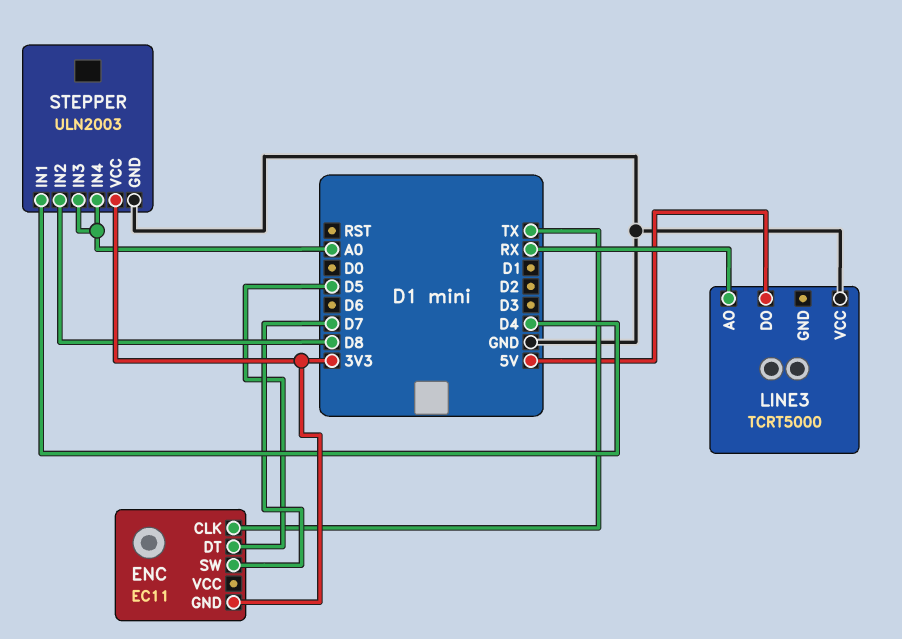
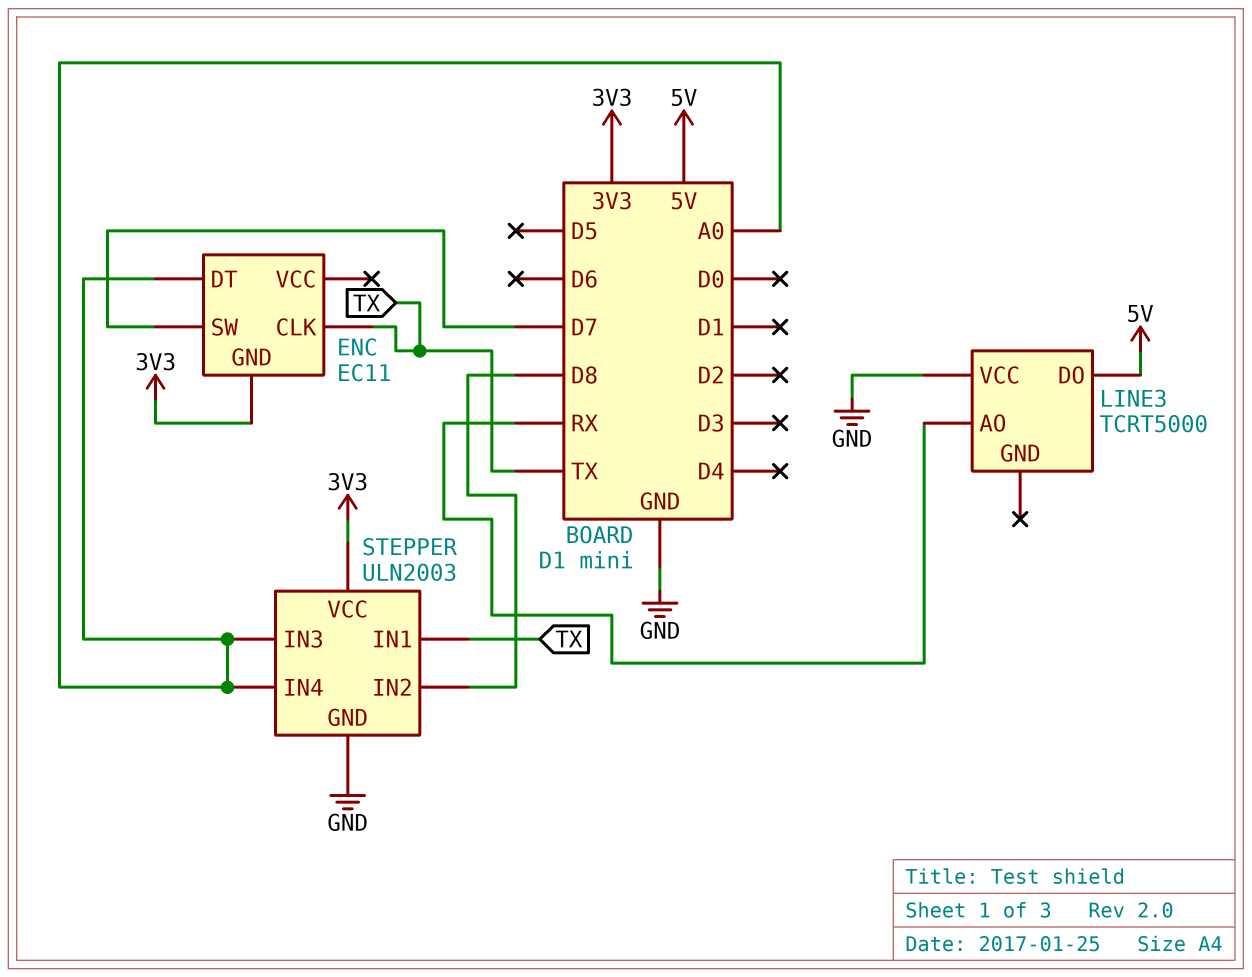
ENC pin DT: D5 -> A0
STEPPER pin IN1: D4 -> TX

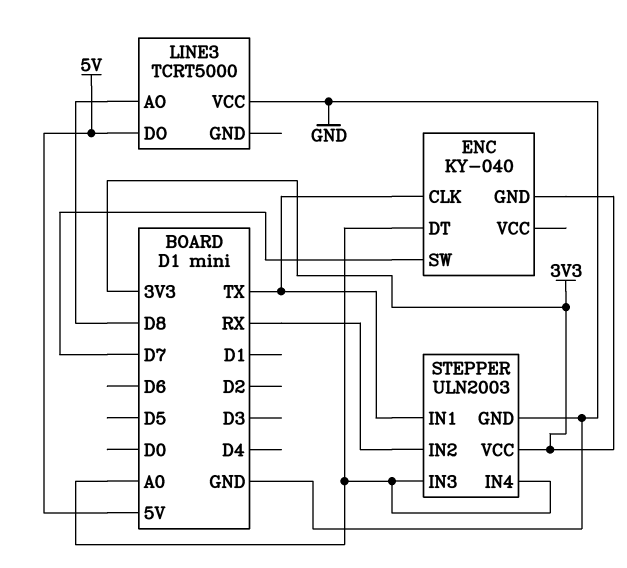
ENC: EC11 -> KY-040
LINE3 pin AO: RX -> D8
STEPPER pin IN2: D8 -> RX

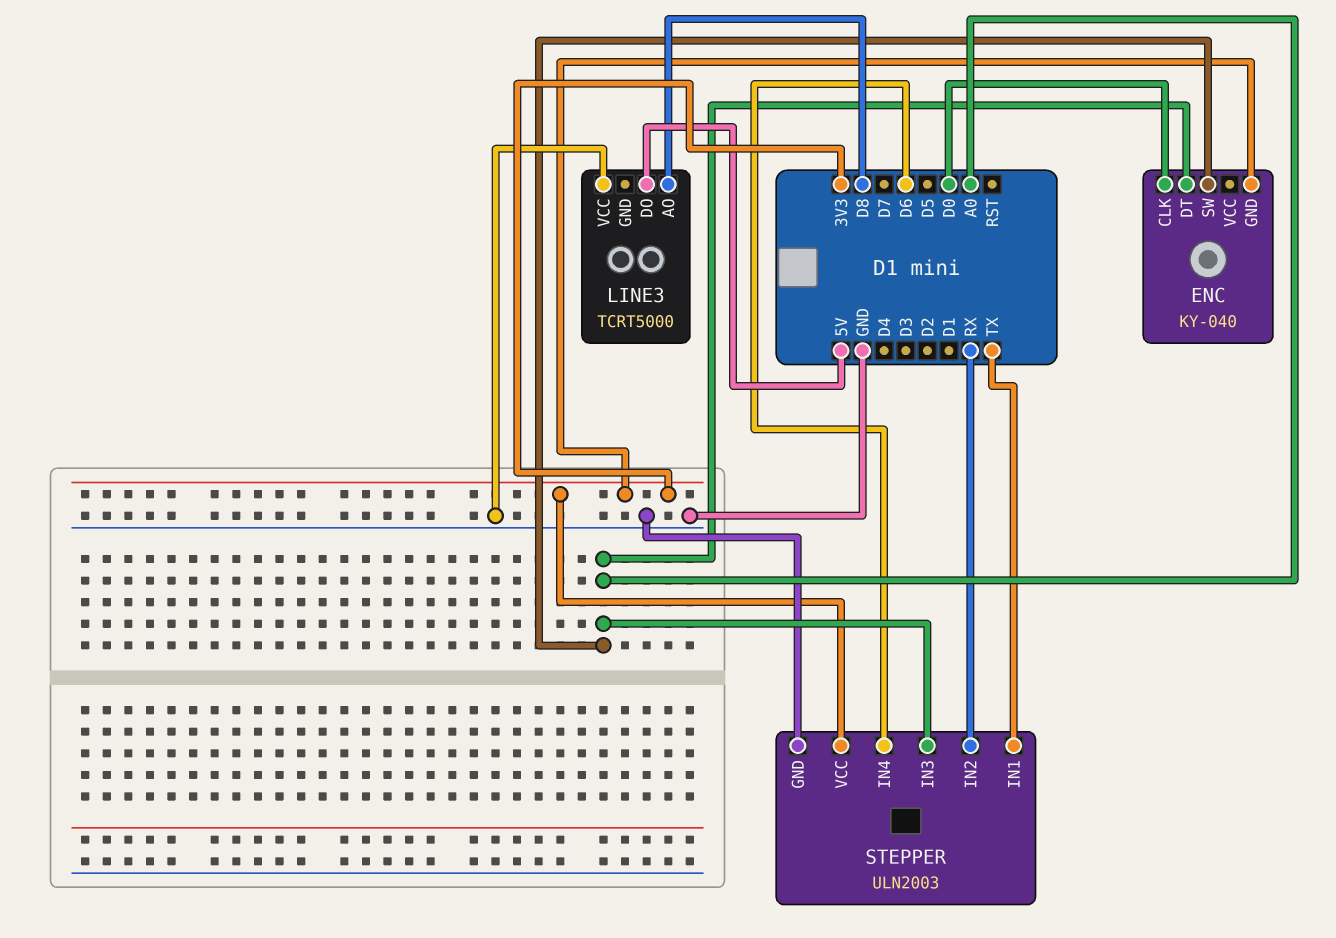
ENC pin CLK: TX -> D0
ENC pin SW: D7 -> A0
STEPPER pin IN4: A0 -> D6

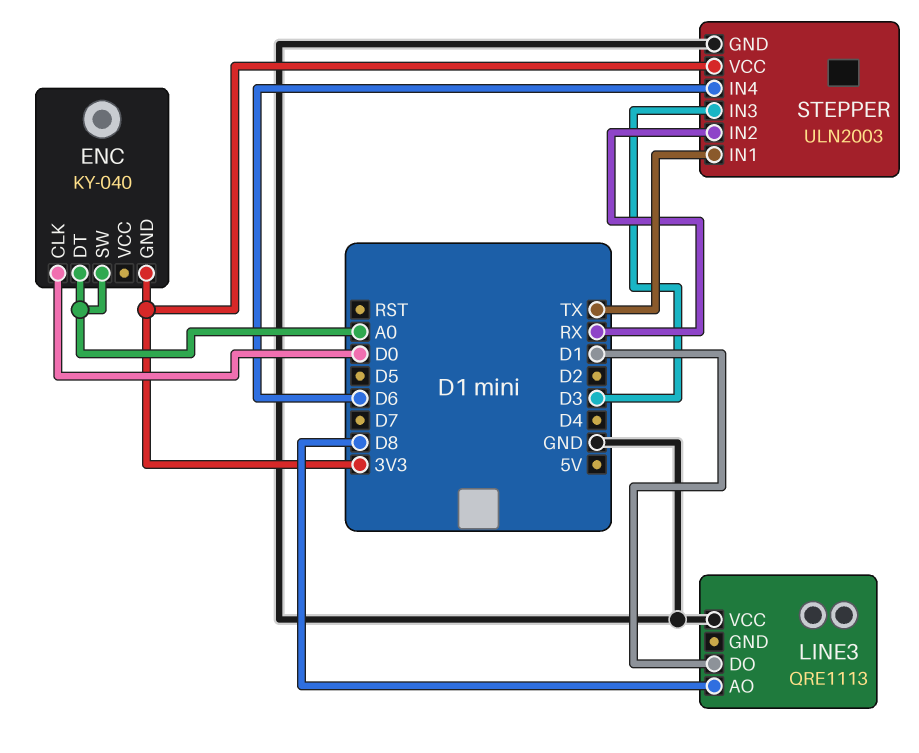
LINE3: TCRT5000 -> QRE1113
LINE3 pin DO: 5V -> D1
STEPPER pin IN3: A0 -> D3

